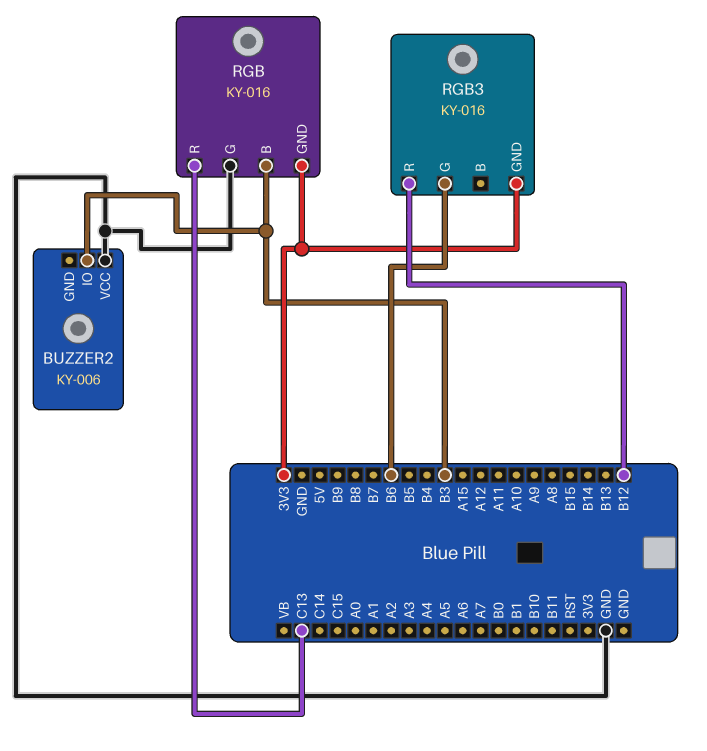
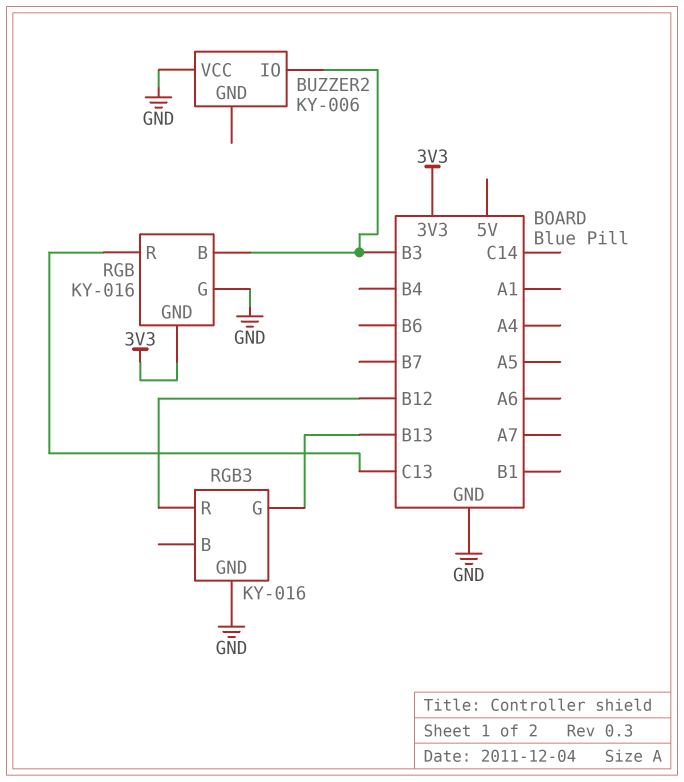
RGB3 pin G: B6 -> B13
RGB3 pin GND: 3V3 -> GND

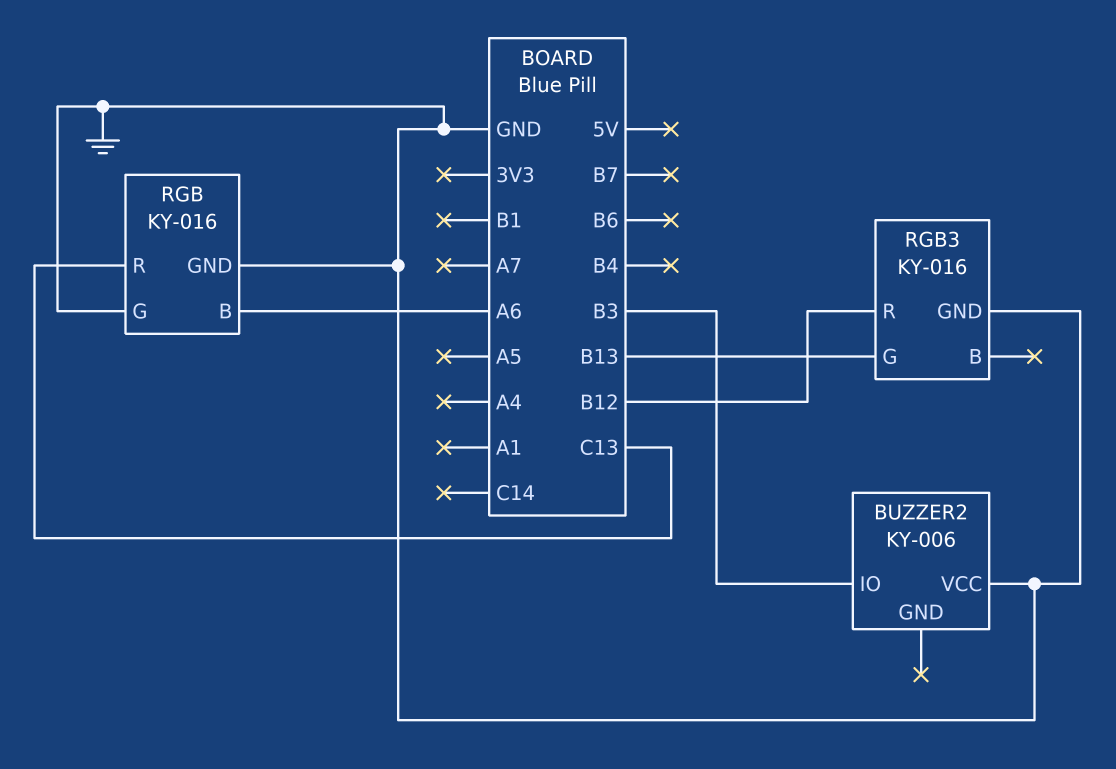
RGB pin B: B3 -> A6
RGB pin GND: 3V3 -> GND

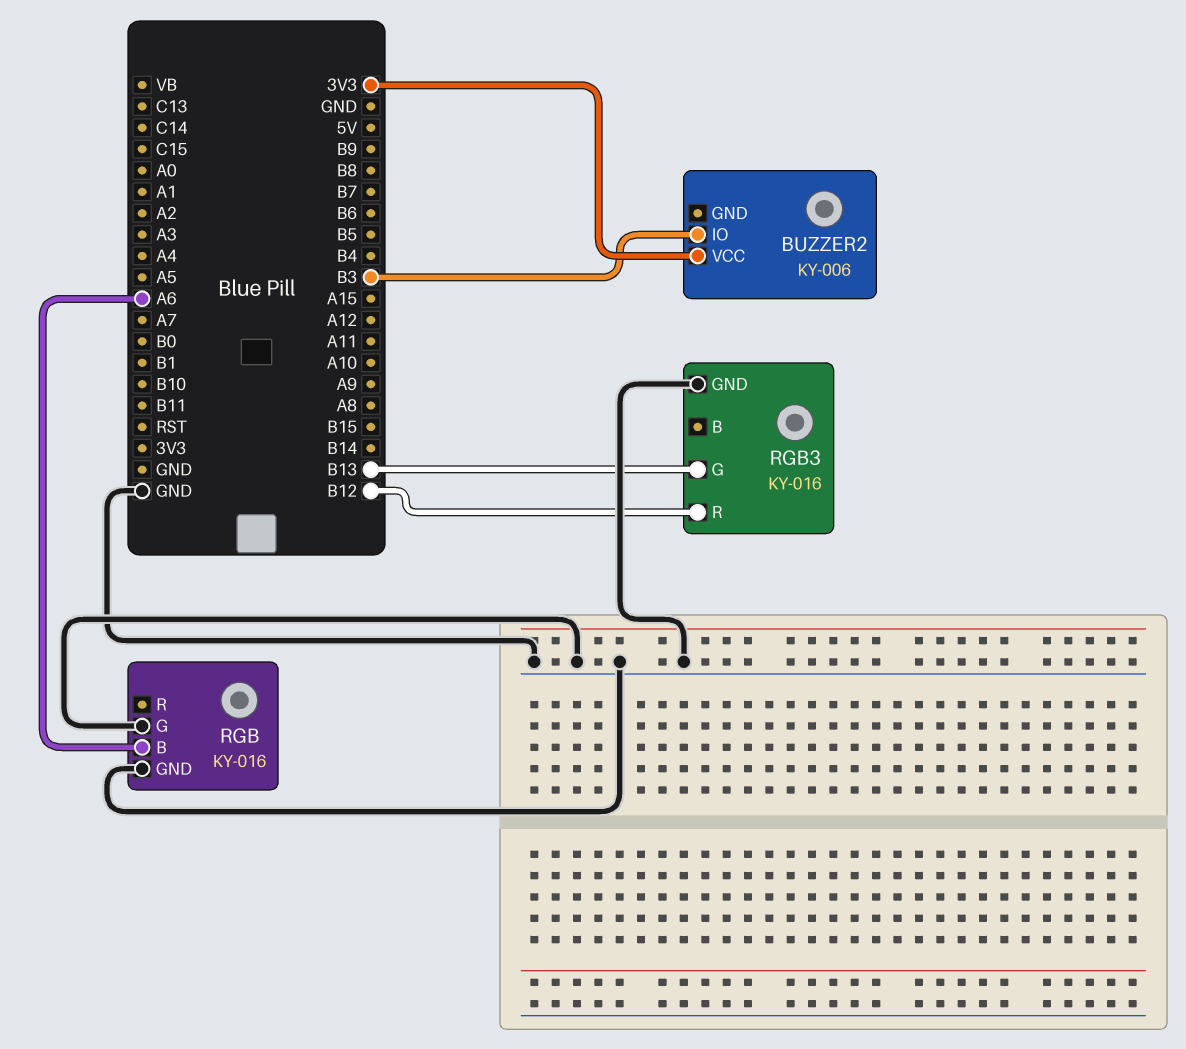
BUZZER2 pin VCC: GND -> 3V3
RGB pin R: C13 -> none

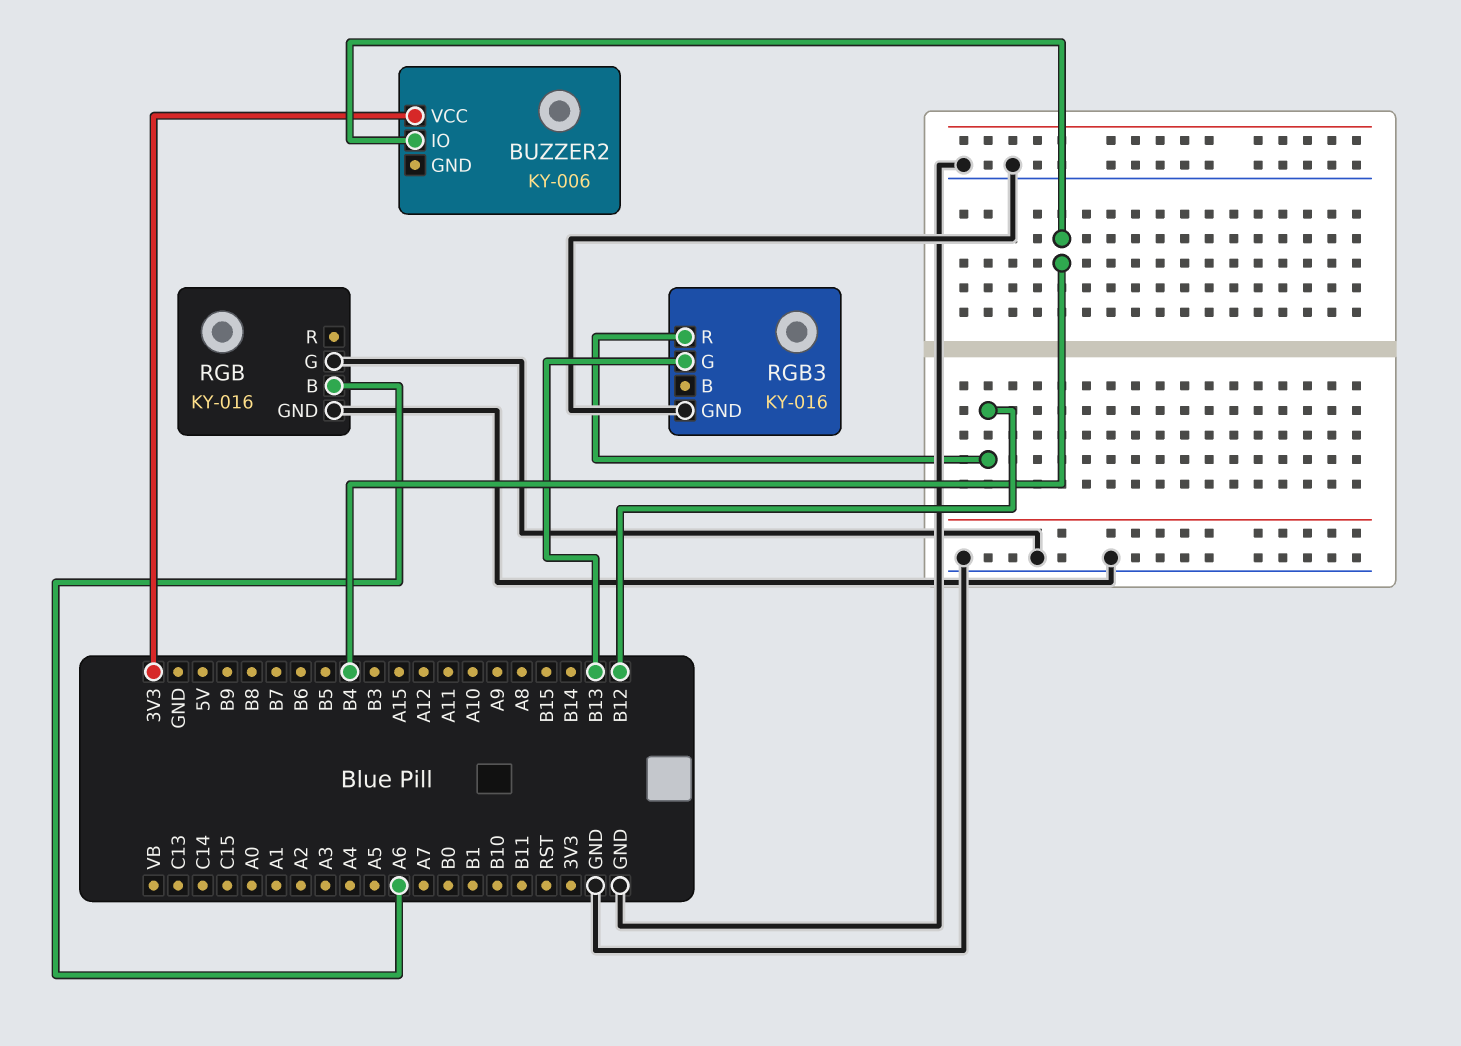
BUZZER2 pin IO: B3 -> B4

